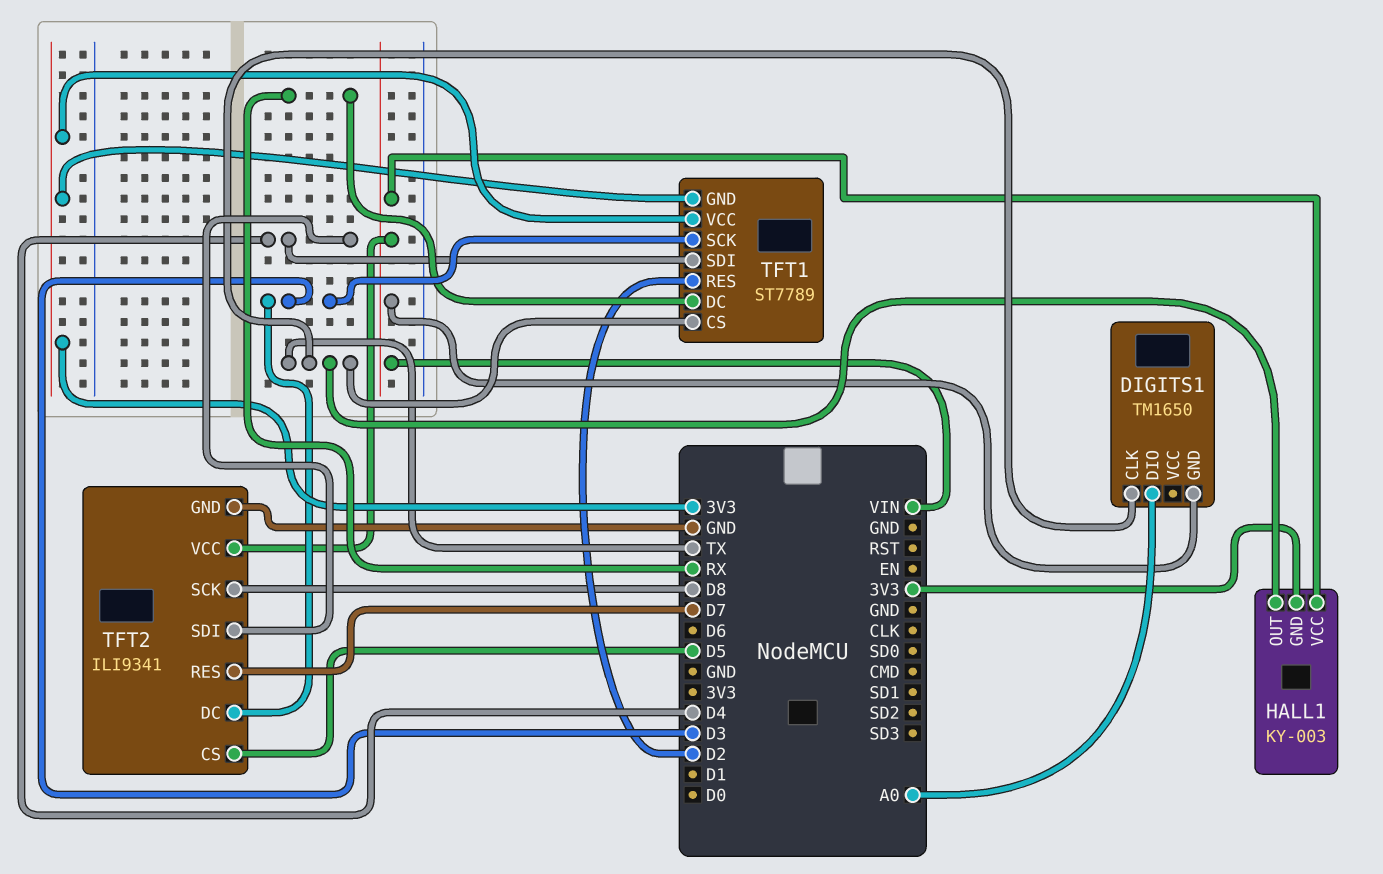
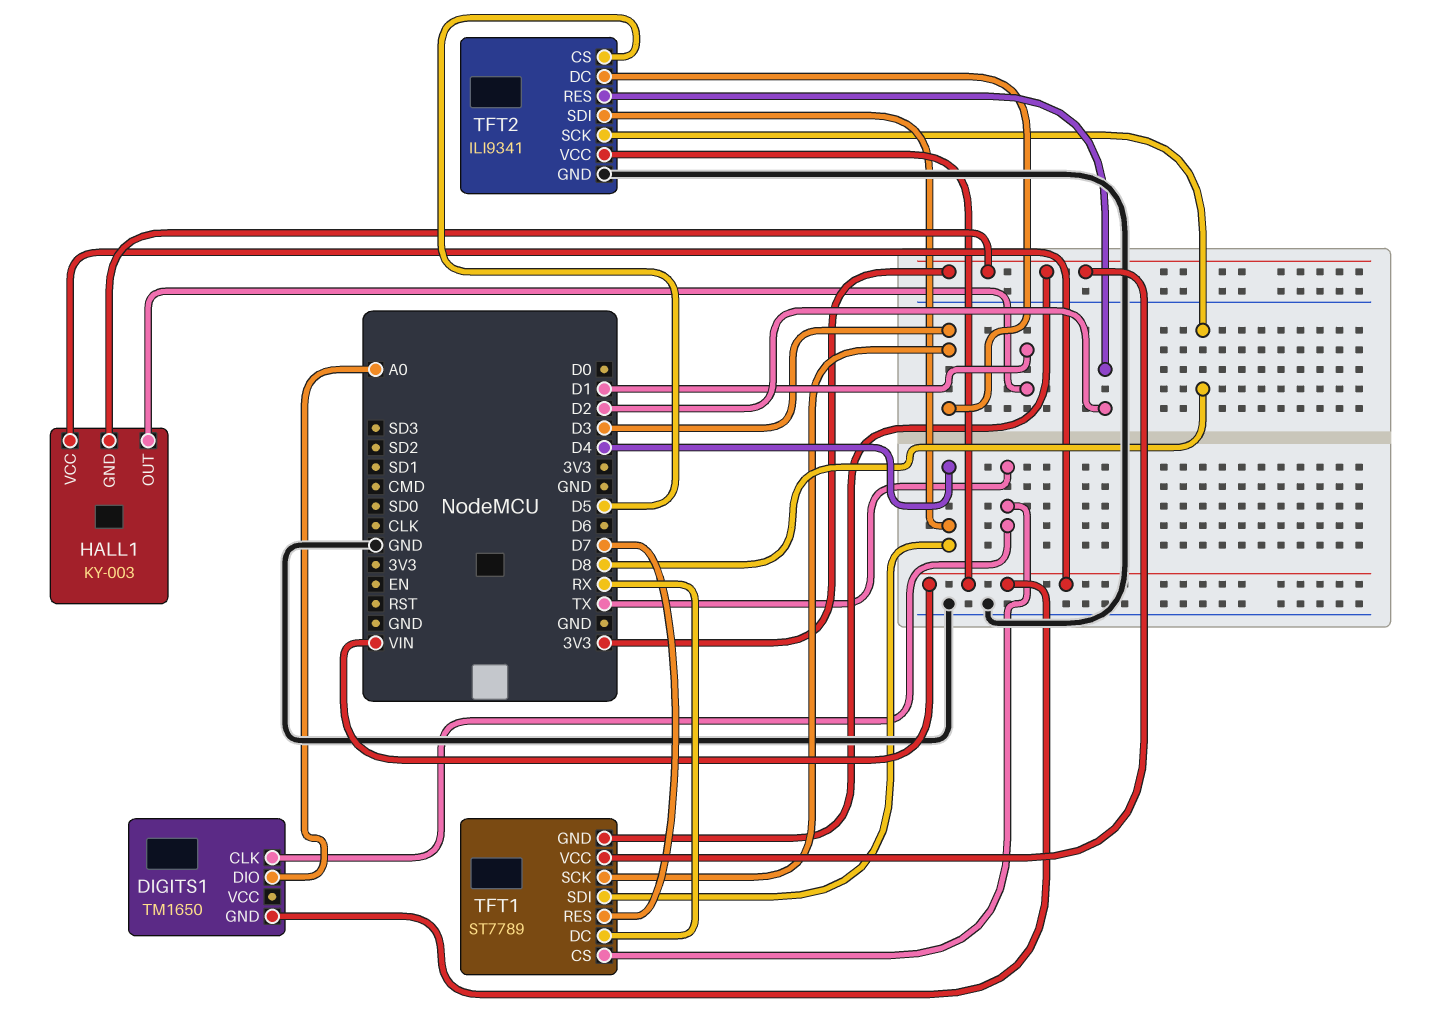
HALL1 pin OUT: TX -> D1
TFT1 pin RES: D2 -> D7
TFT2 pin RES: D7 -> D2

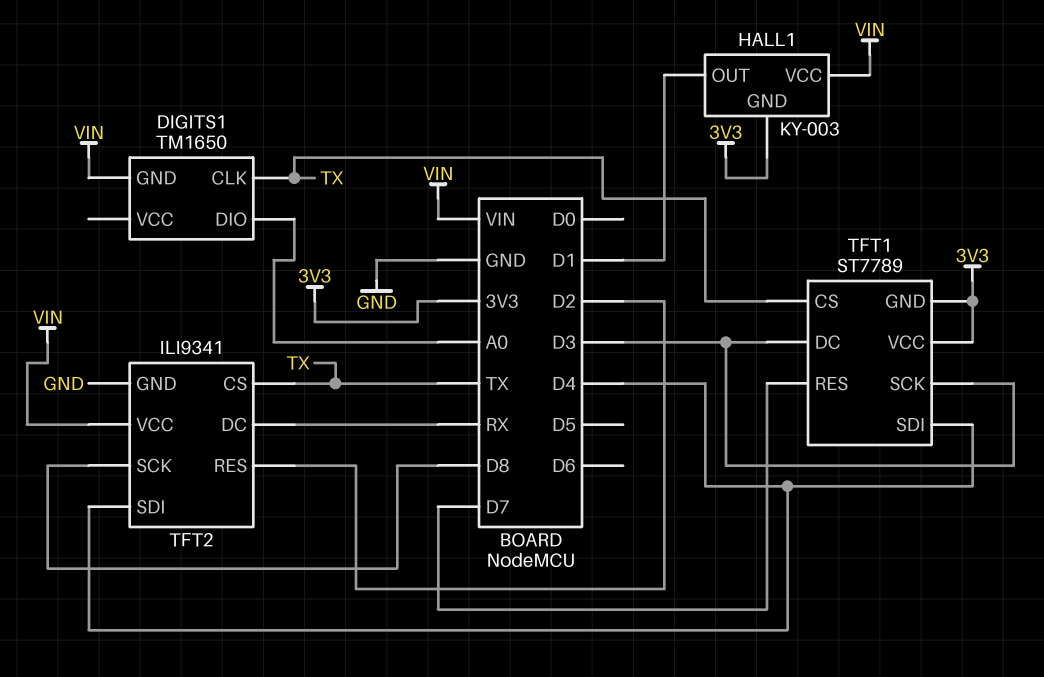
TFT1 pin DC: RX -> D3
TFT2 pin CS: D5 -> TX
TFT2 pin DC: D3 -> RX

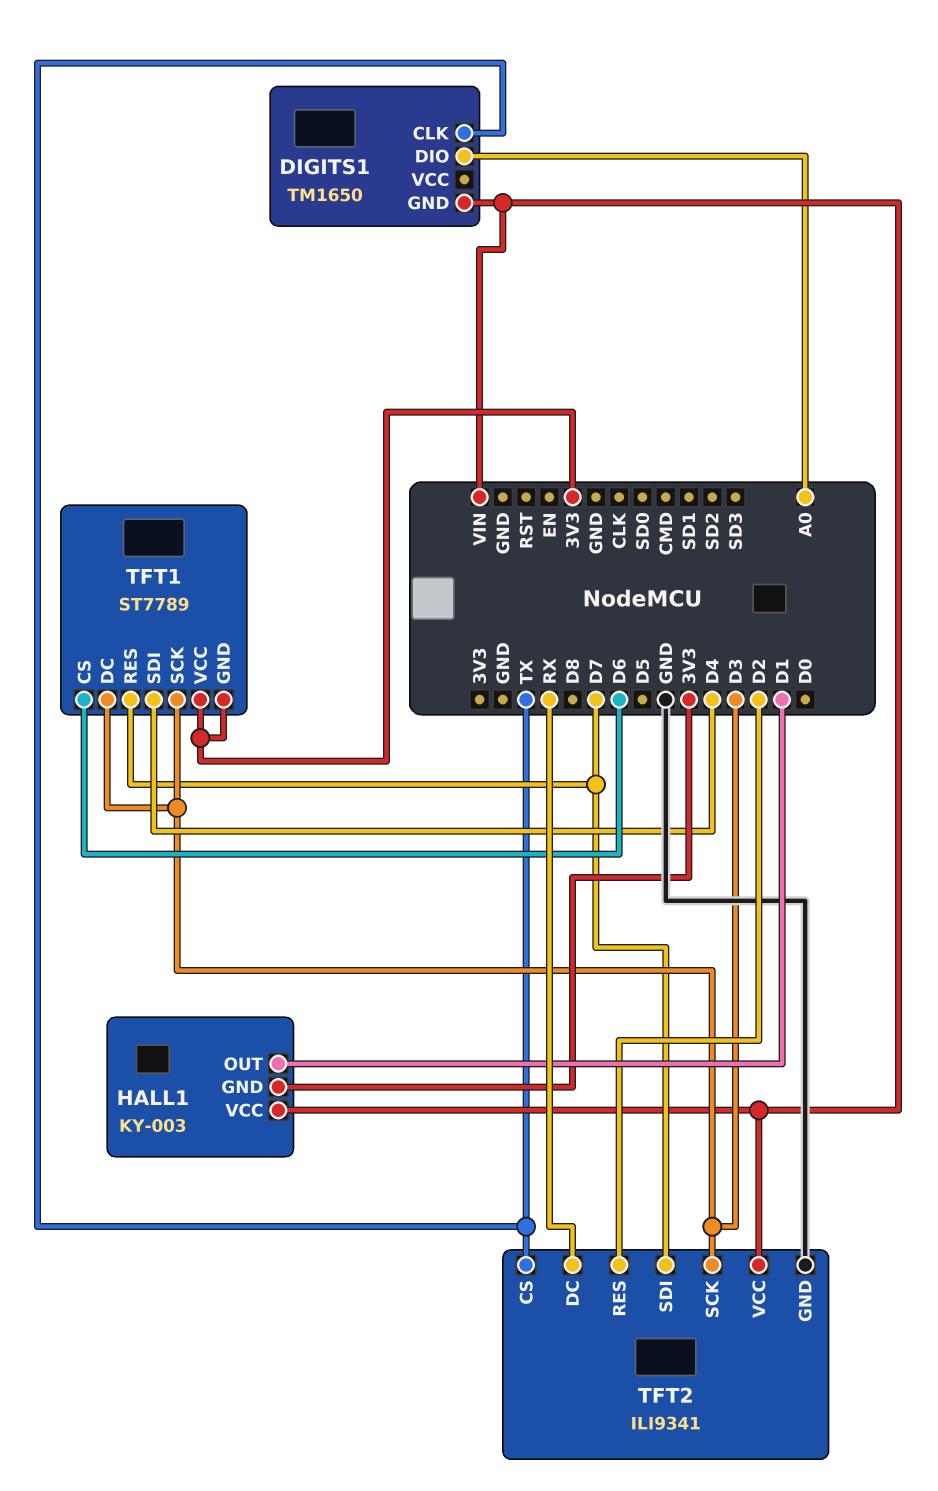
TFT1 pin CS: TX -> D6
TFT2 pin SCK: D8 -> D3
TFT2 pin SDI: D4 -> D7

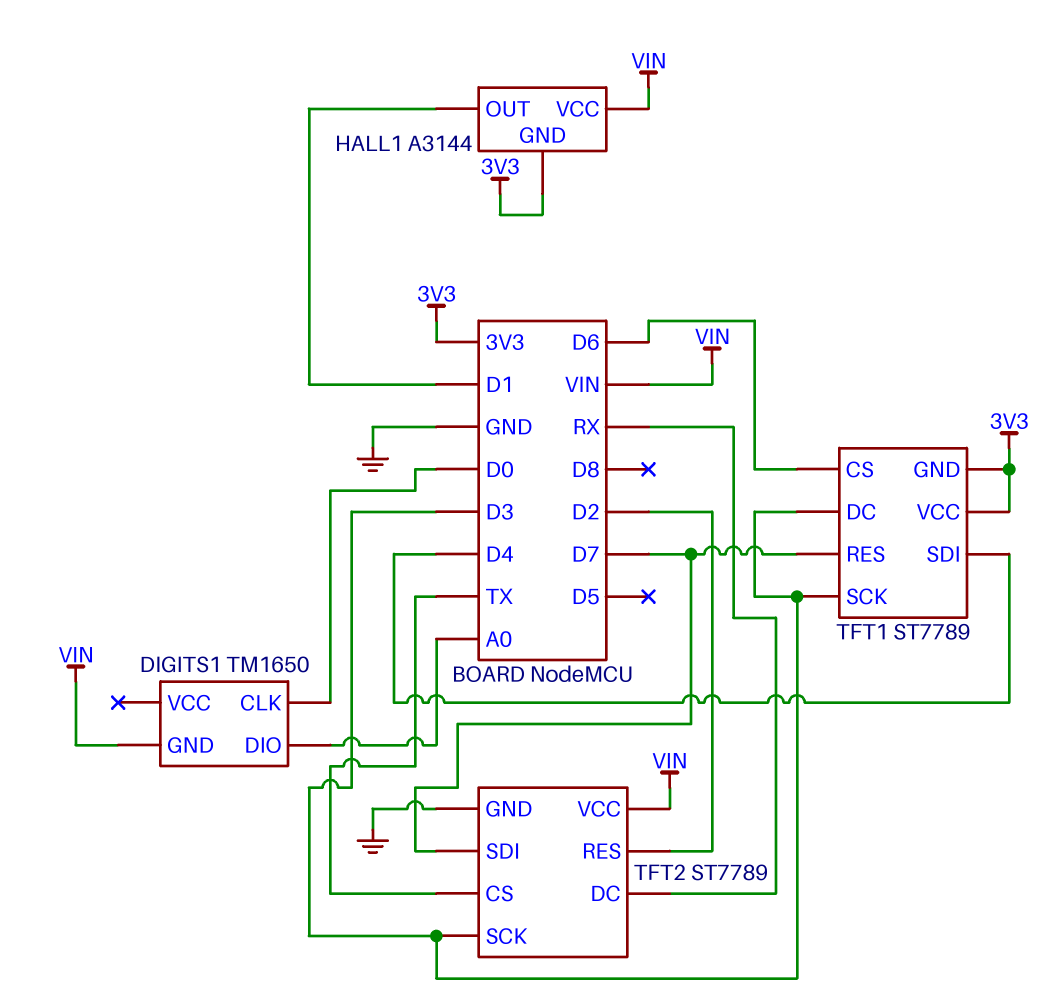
DIGITS1 pin CLK: TX -> D0
HALL1: KY-003 -> A3144
TFT2: ILI9341 -> ST7789

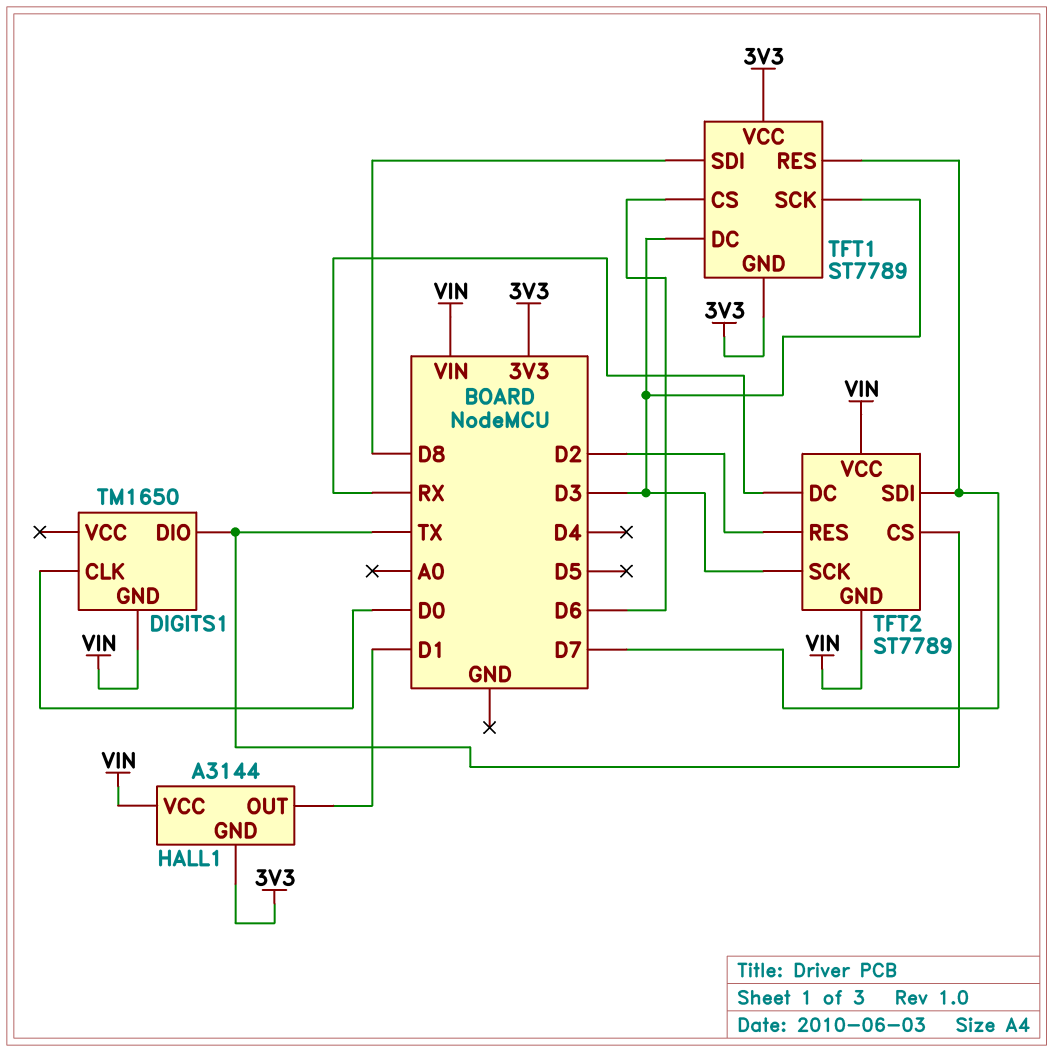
DIGITS1 pin DIO: A0 -> TX
TFT1 pin SDI: D4 -> D8
TFT2 pin GND: GND -> VIN

